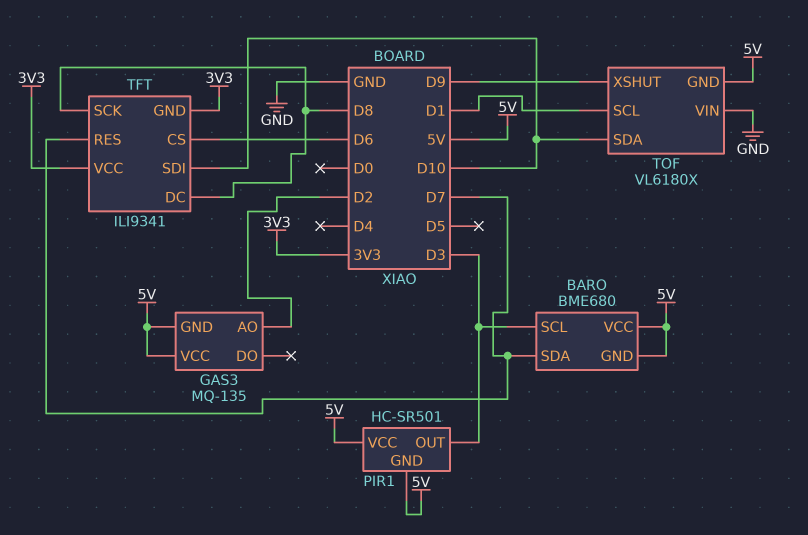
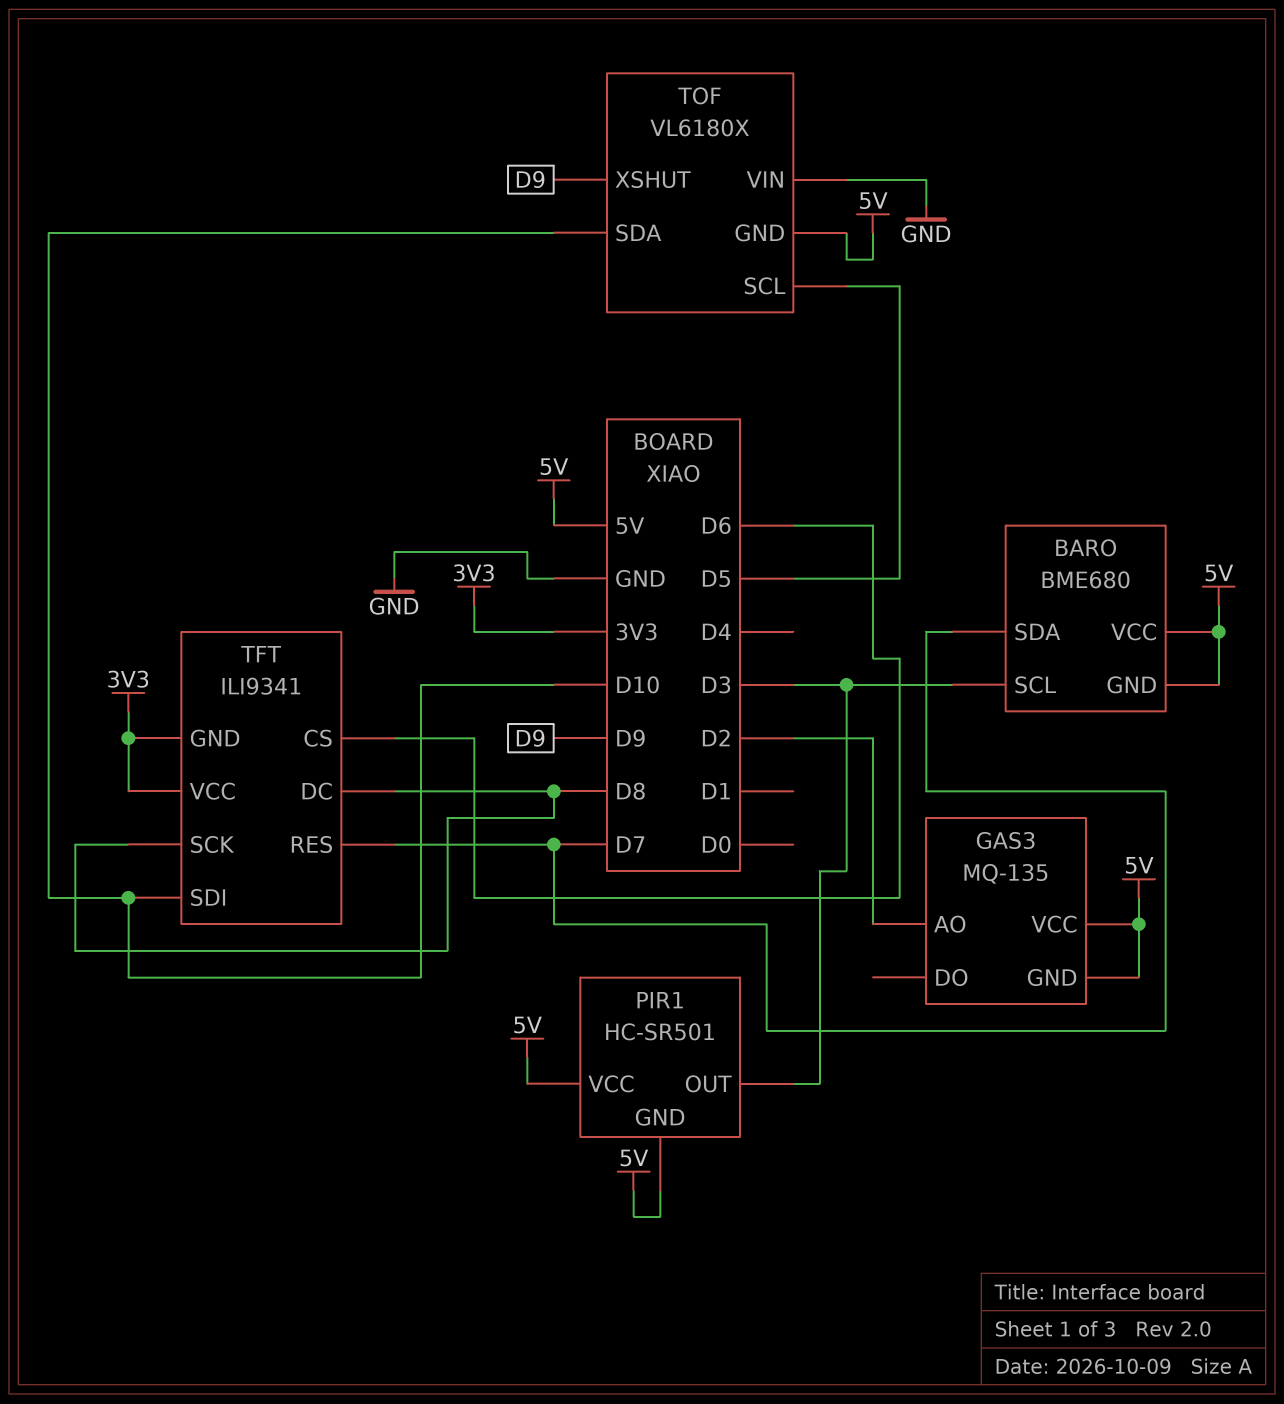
TOF pin SCL: D1 -> D5

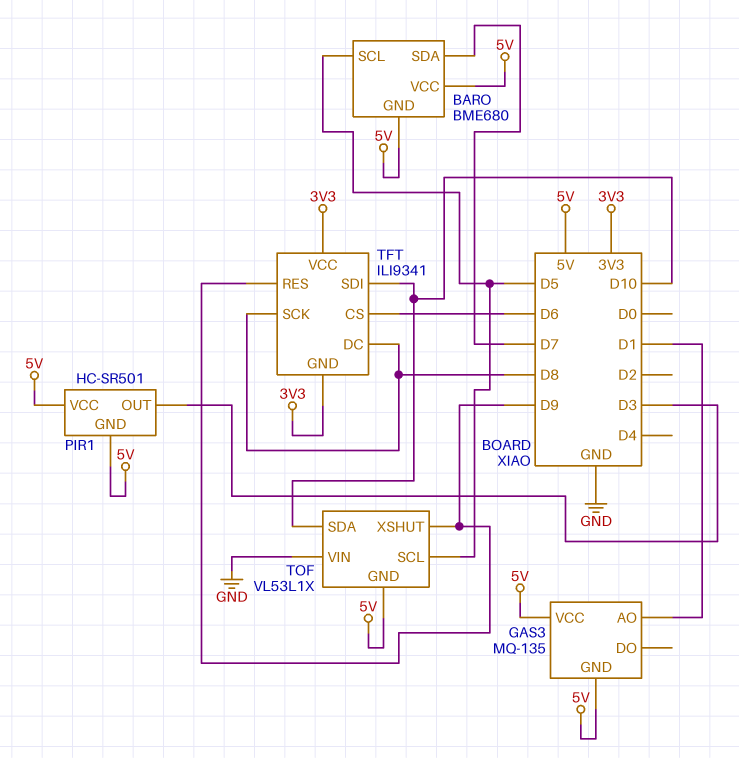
BARO pin SCL: D3 -> D5
GAS3 pin AO: D2 -> D1
TFT pin RES: D7 -> D9
TOF: VL6180X -> VL53L1X

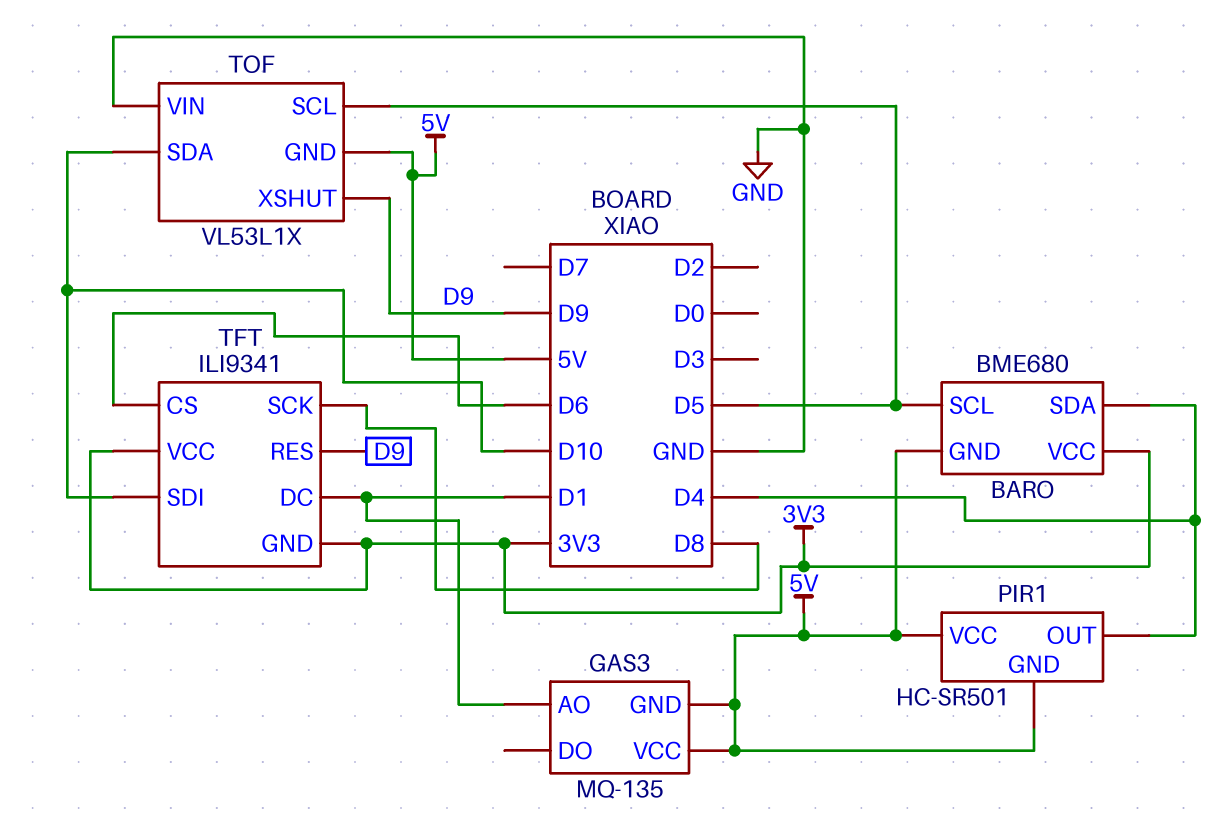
BARO pin SDA: D7 -> D4
BARO pin VCC: 5V -> 3V3
PIR1 pin OUT: D3 -> D4
TFT pin DC: D8 -> D1

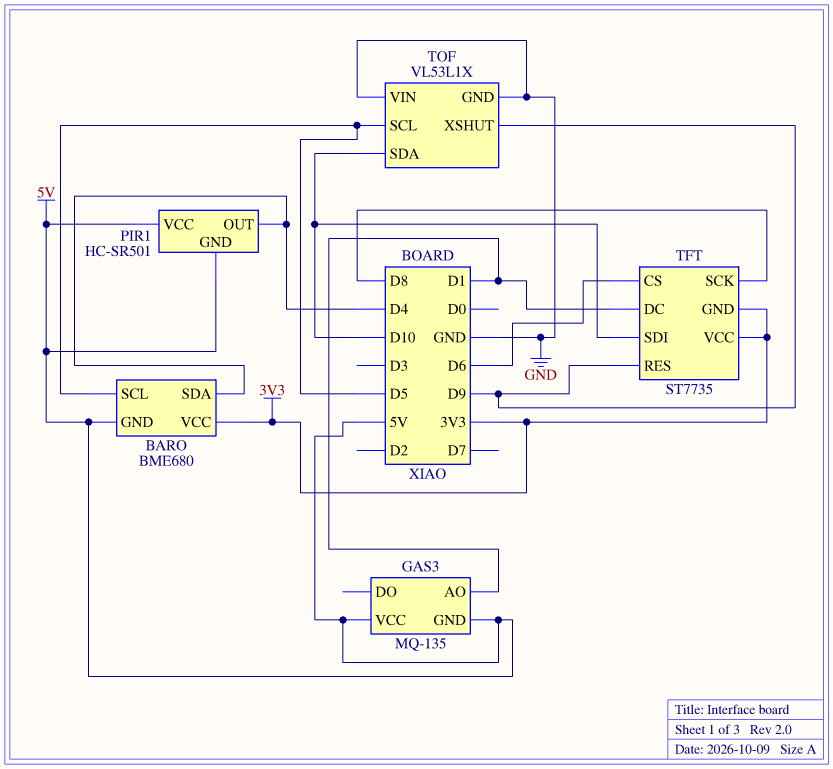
TFT: ILI9341 -> ST7735
TOF pin GND: 5V -> GND

